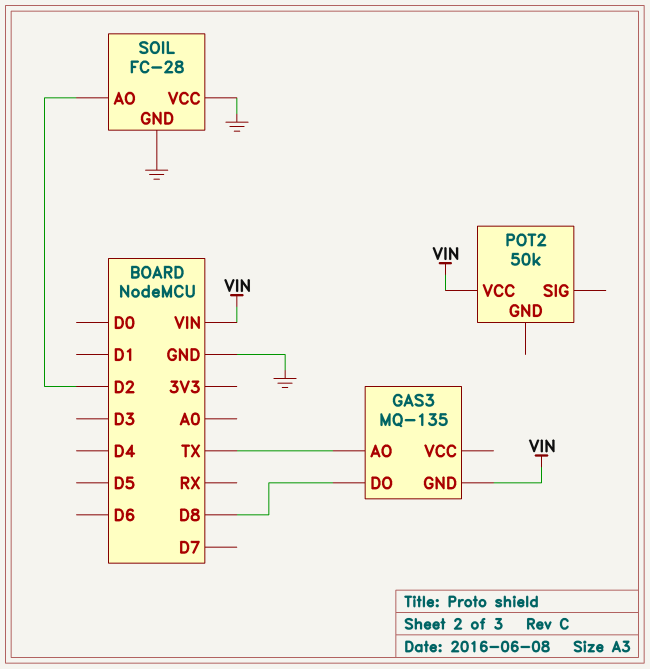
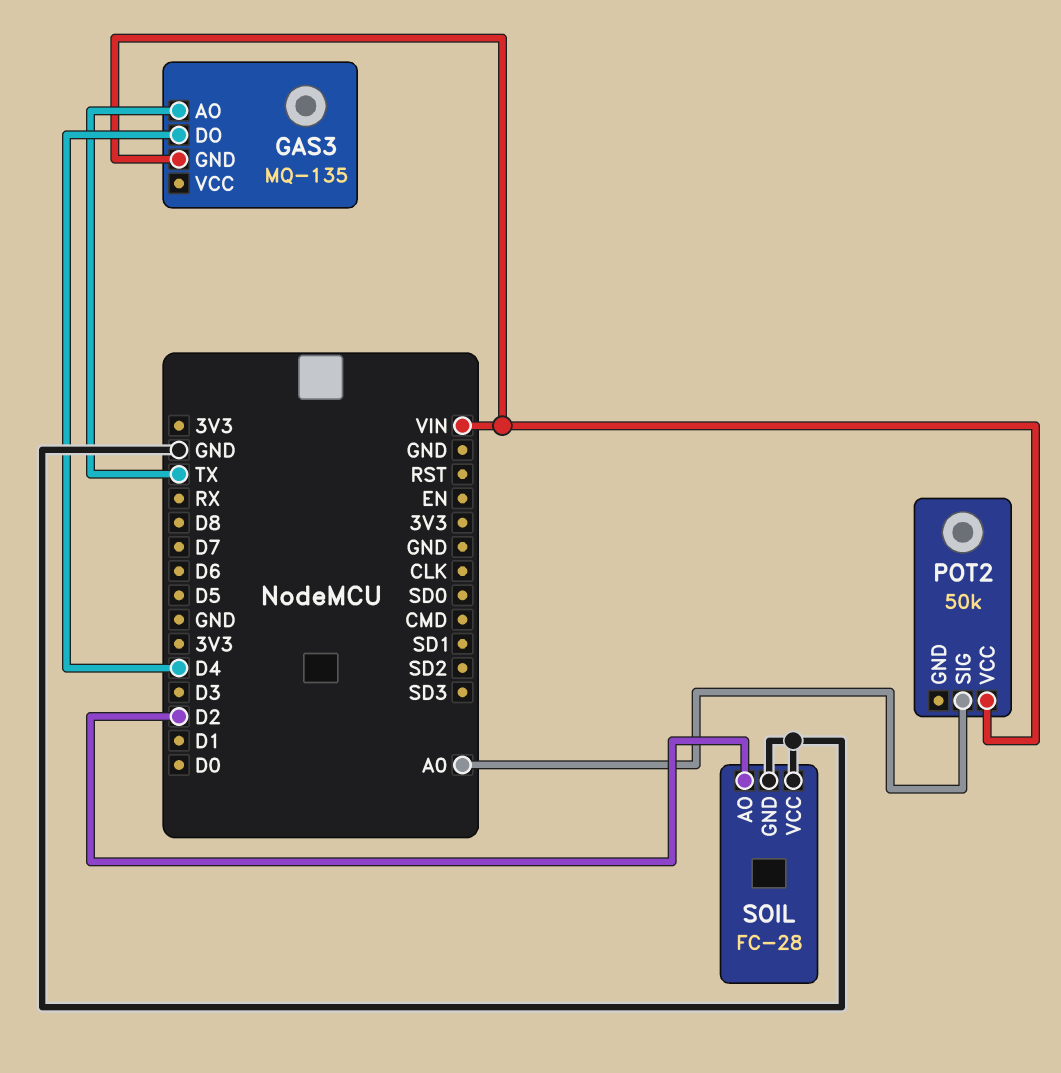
GAS3 pin DO: D8 -> D4
POT2 pin SIG: none -> A0

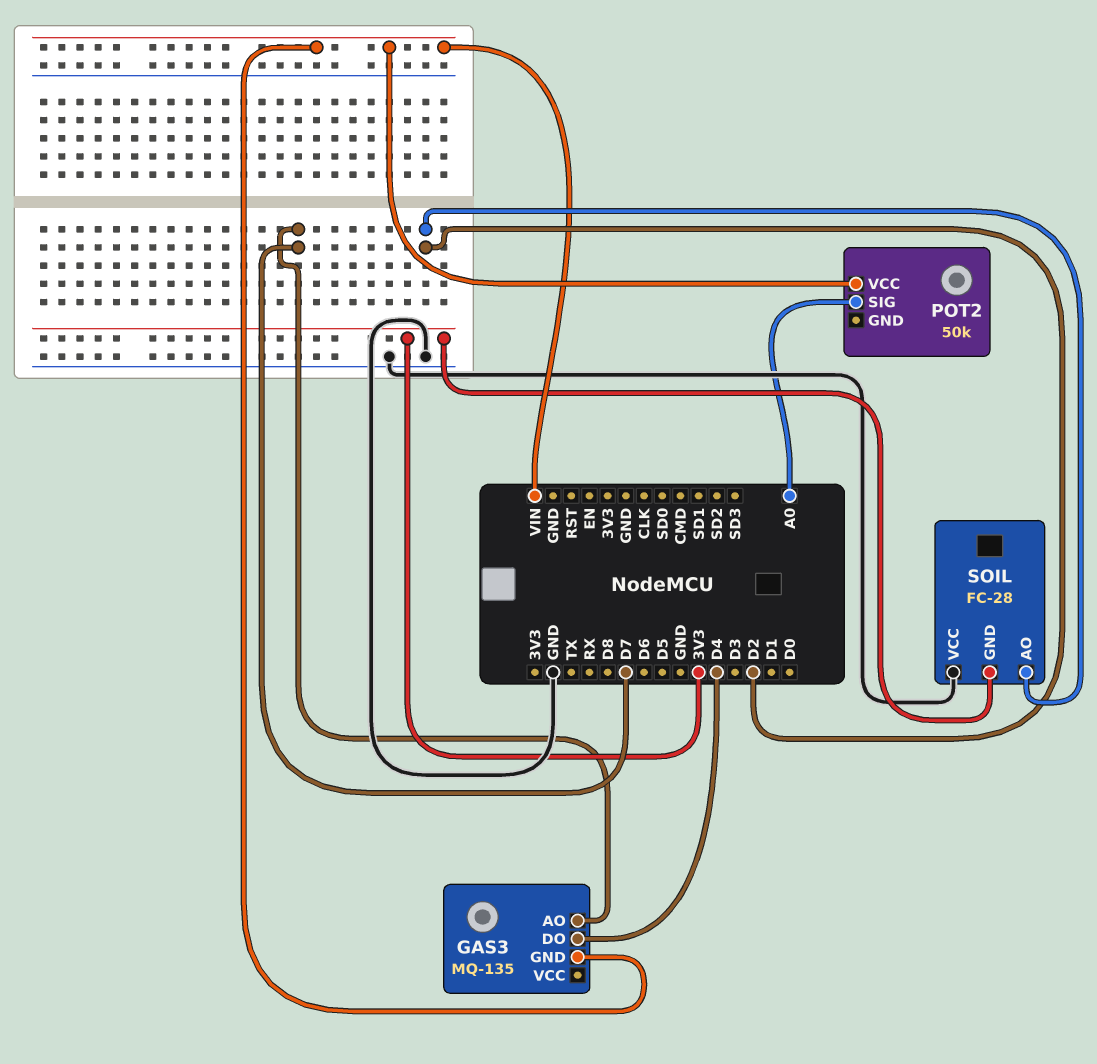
GAS3 pin AO: TX -> D7
SOIL pin GND: GND -> 3V3

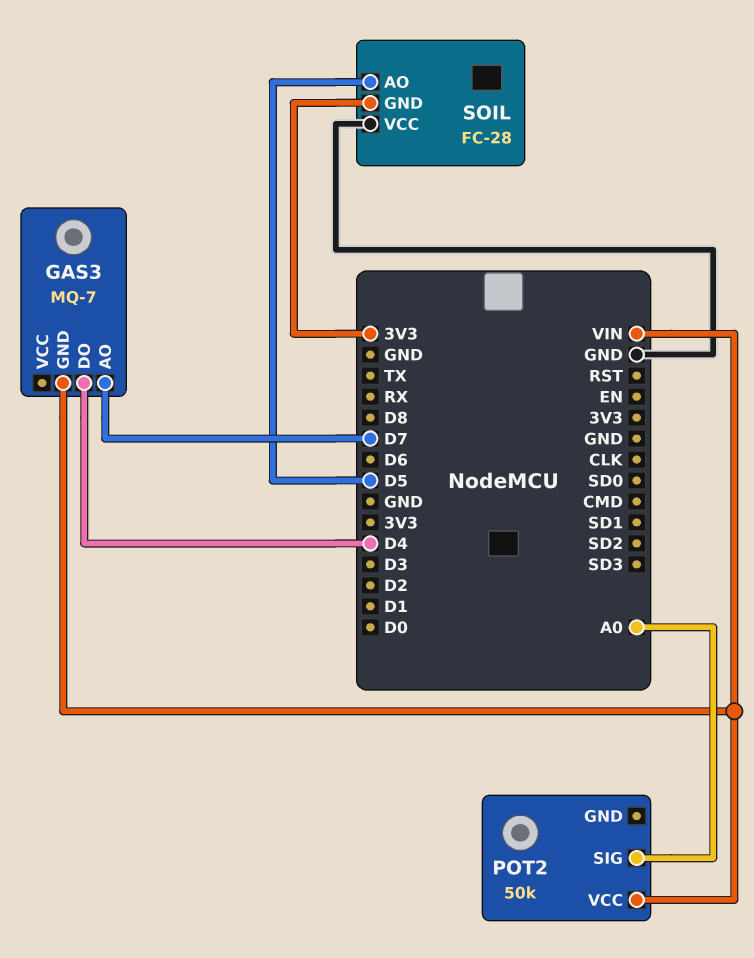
GAS3: MQ-135 -> MQ-7
SOIL pin AO: D2 -> D5

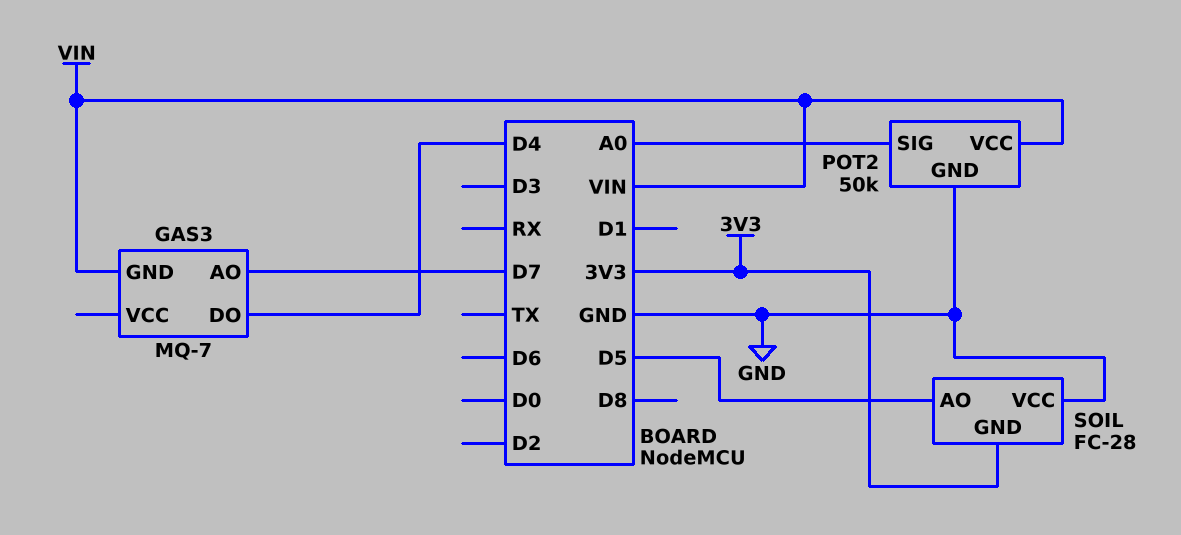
POT2 pin GND: none -> GND

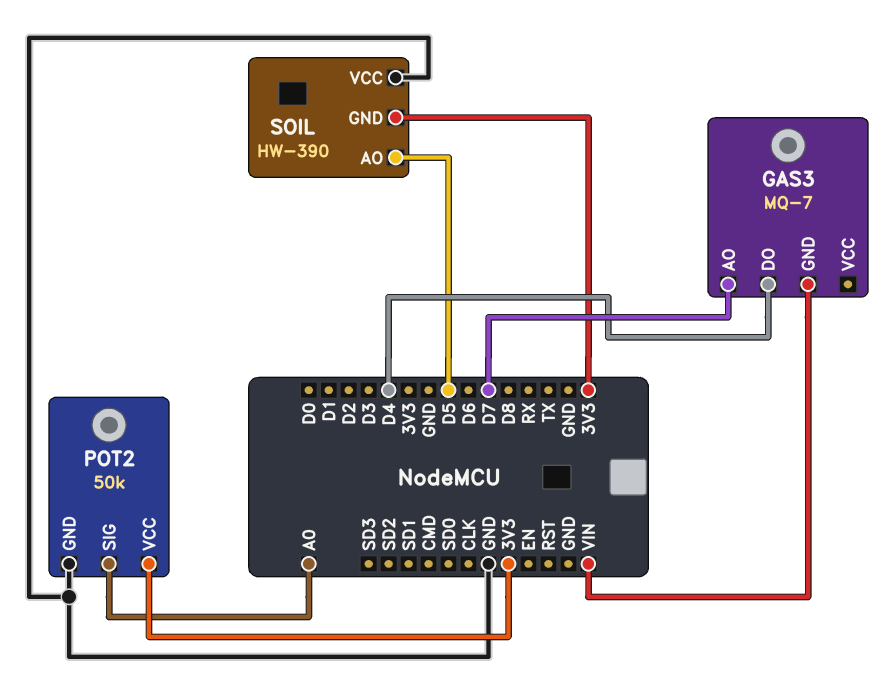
POT2 pin VCC: VIN -> 3V3
SOIL: FC-28 -> HW-390

